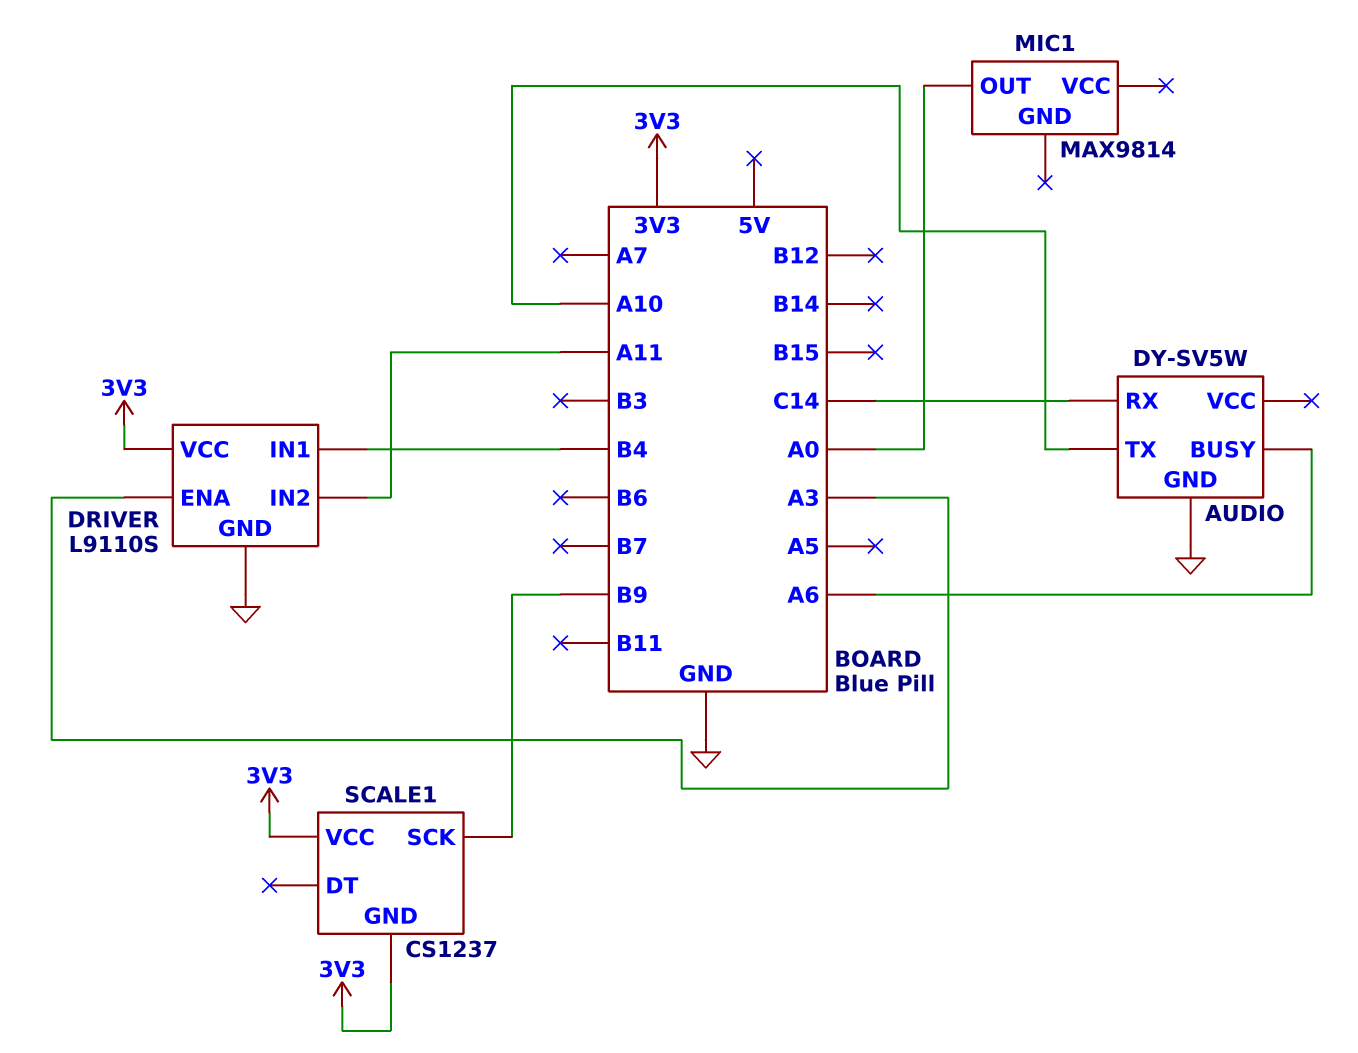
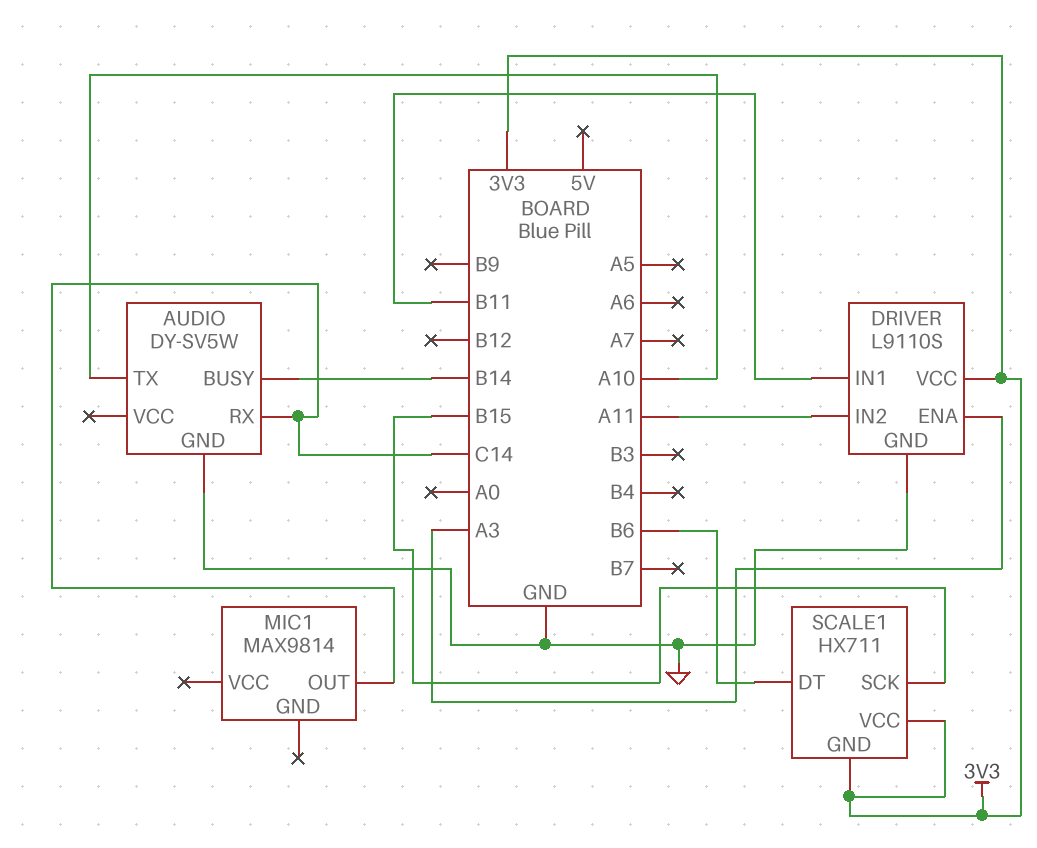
AUDIO pin BUSY: A6 -> B14
DRIVER pin IN1: B4 -> B11
MIC1 pin OUT: A0 -> C14
SCALE1: CS1237 -> HX711
SCALE1 pin DT: none -> B6
SCALE1 pin SCK: B9 -> B15

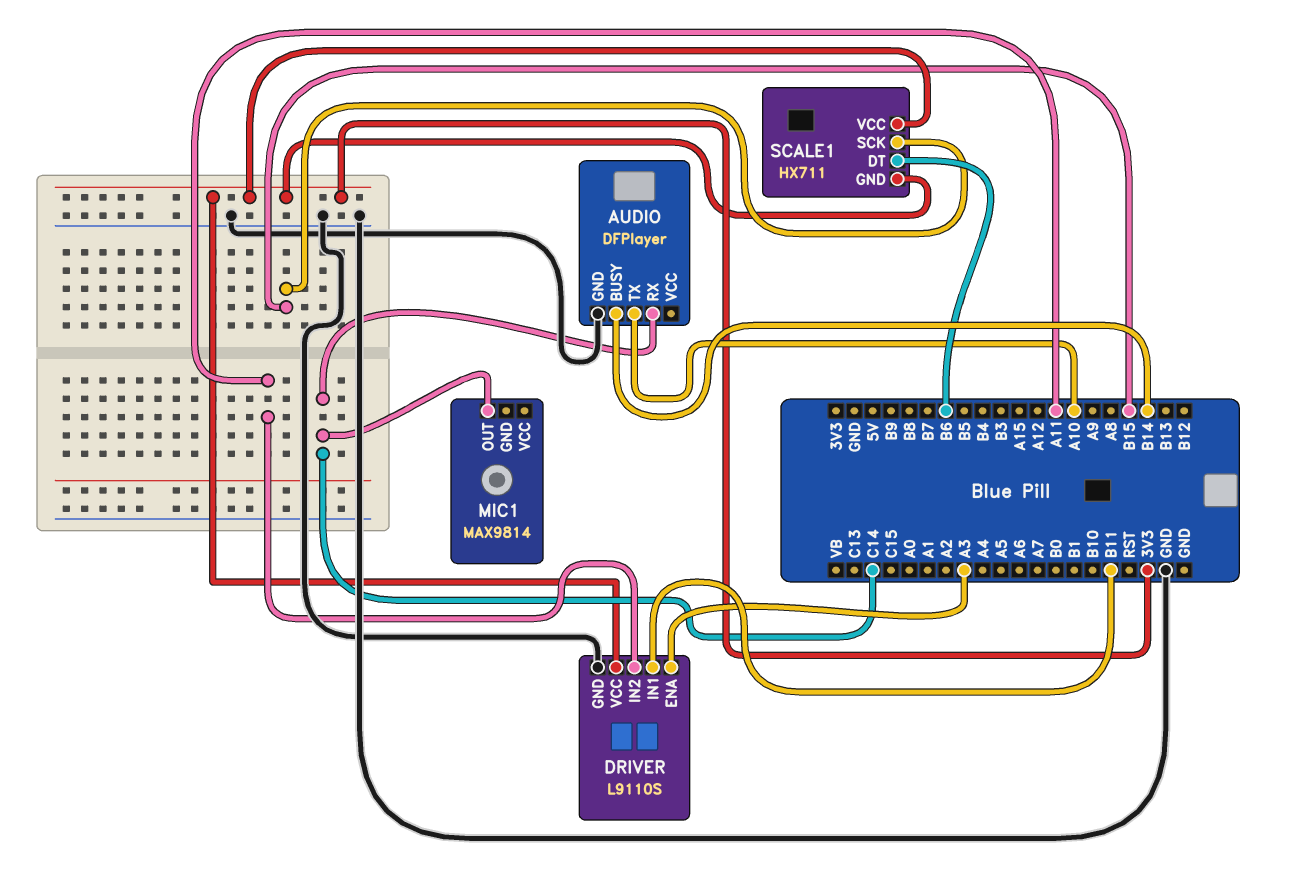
AUDIO: DY-SV5W -> DFPlayer

